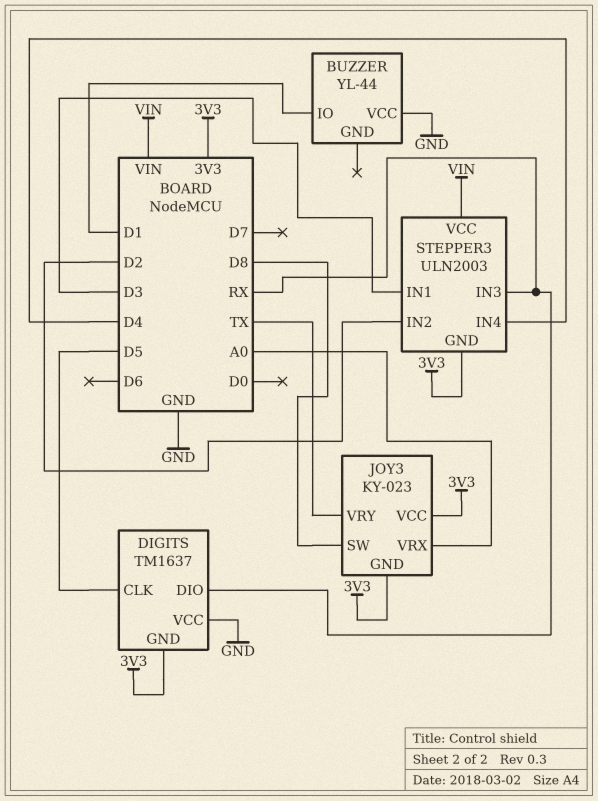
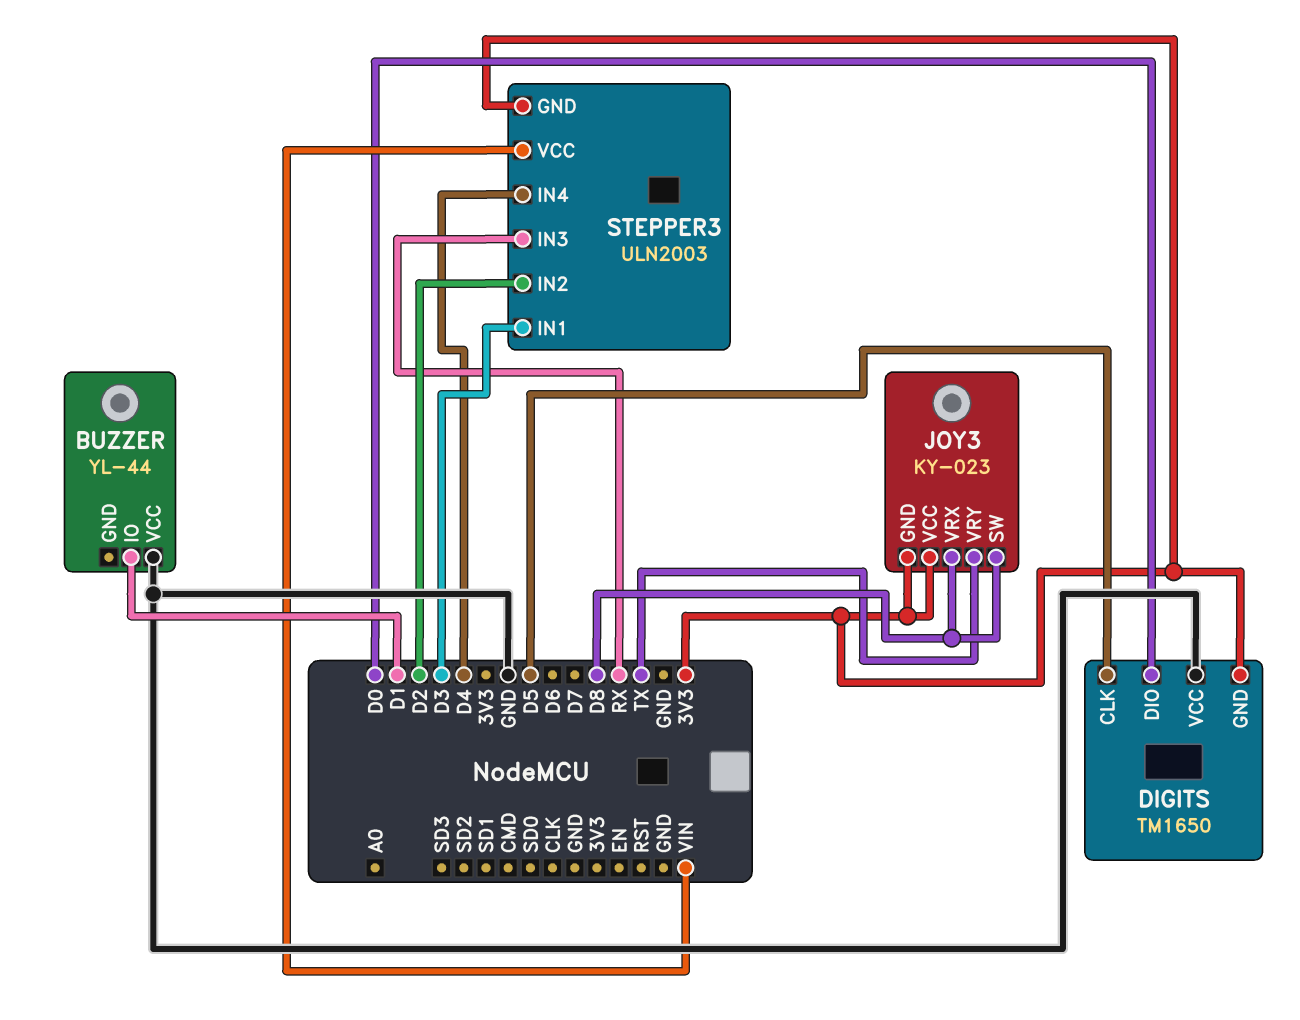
DIGITS: TM1637 -> TM1650
DIGITS pin DIO: RX -> D0
JOY3 pin VRX: A0 -> D8

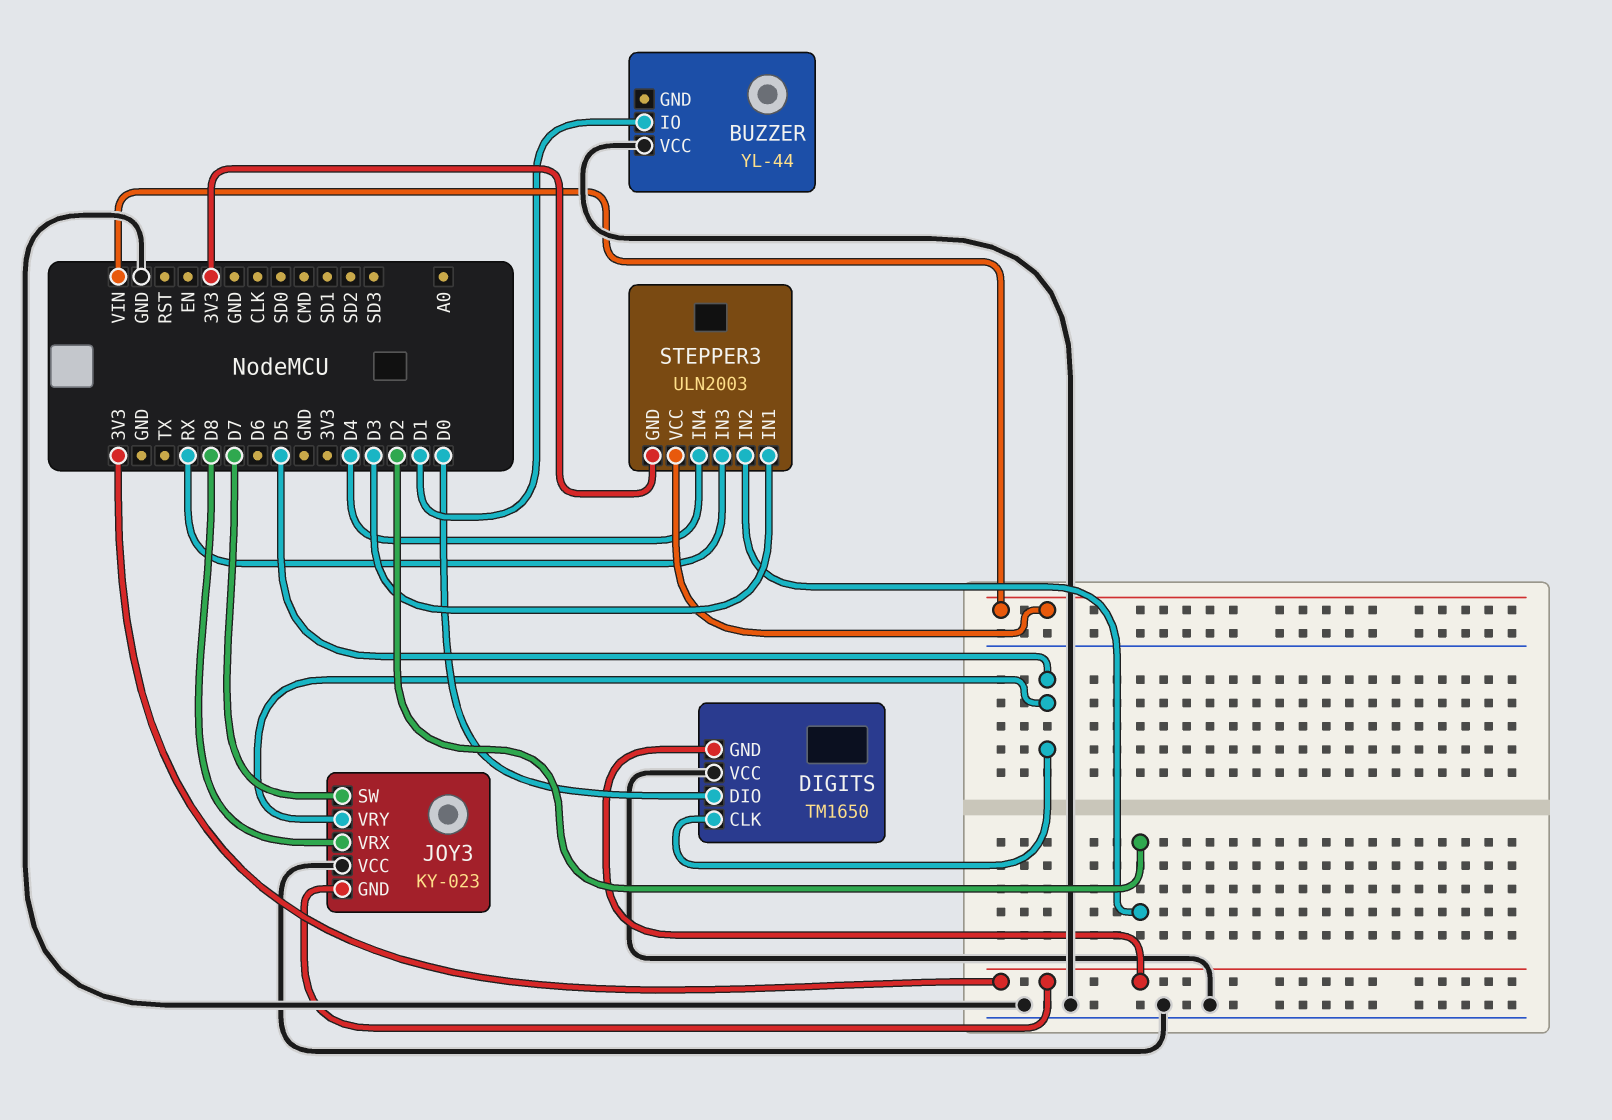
JOY3 pin SW: D8 -> D7
JOY3 pin VCC: 3V3 -> GND
JOY3 pin VRY: TX -> D5

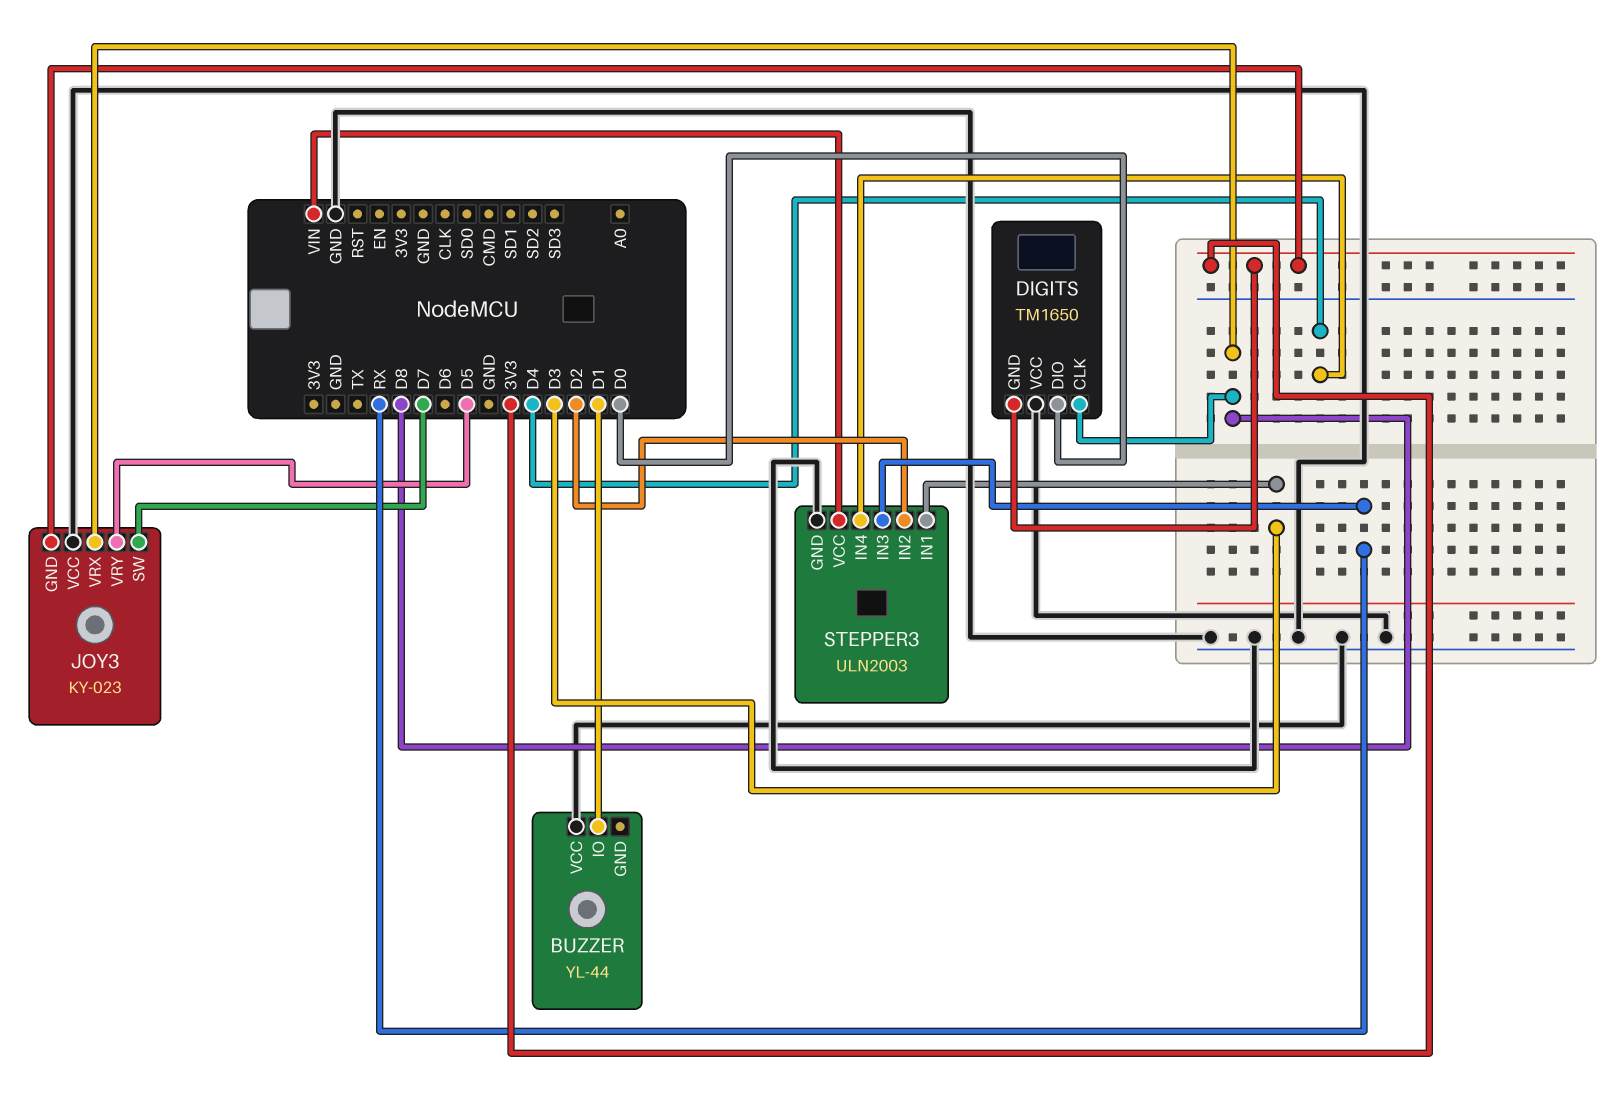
DIGITS pin CLK: D5 -> D8
STEPPER3 pin GND: 3V3 -> GND

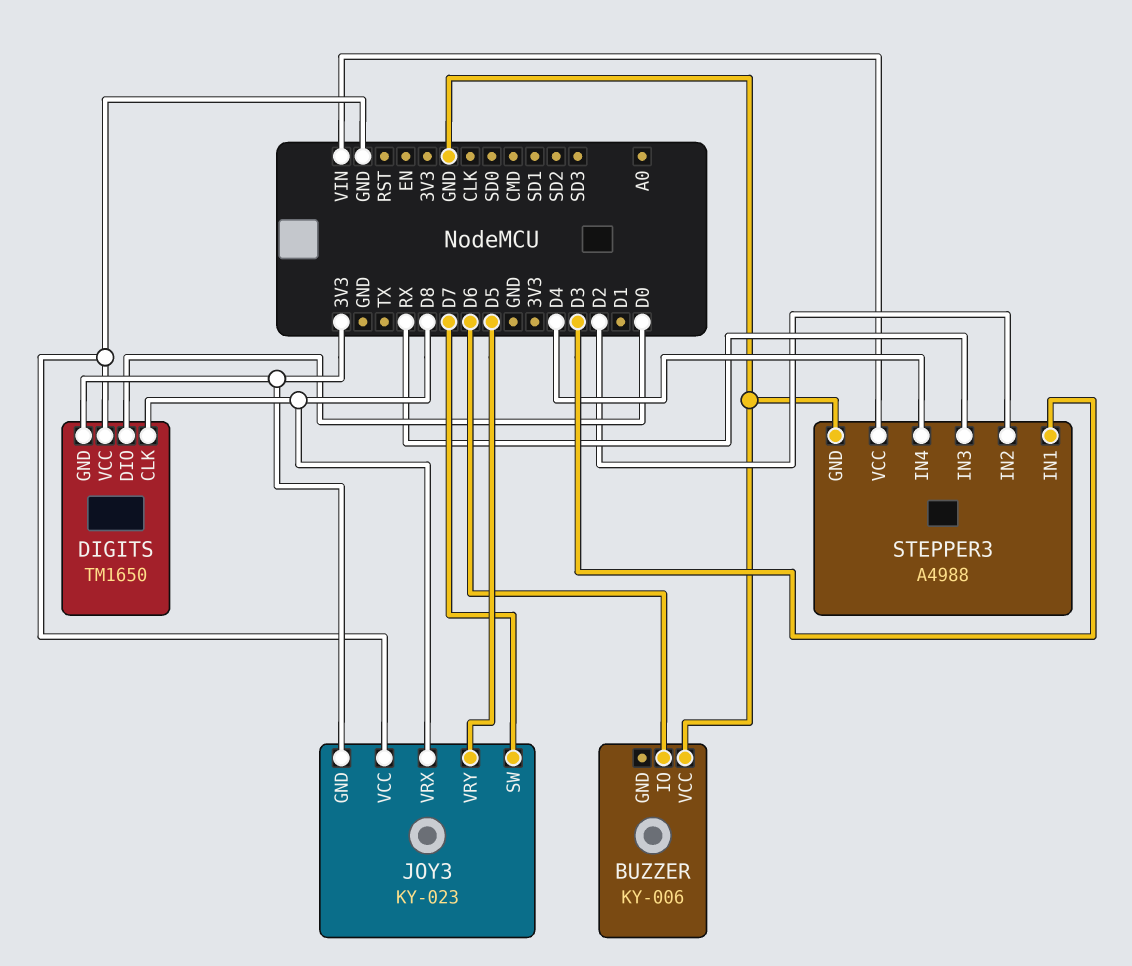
BUZZER: YL-44 -> KY-006
BUZZER pin IO: D1 -> D6
STEPPER3: ULN2003 -> A4988

